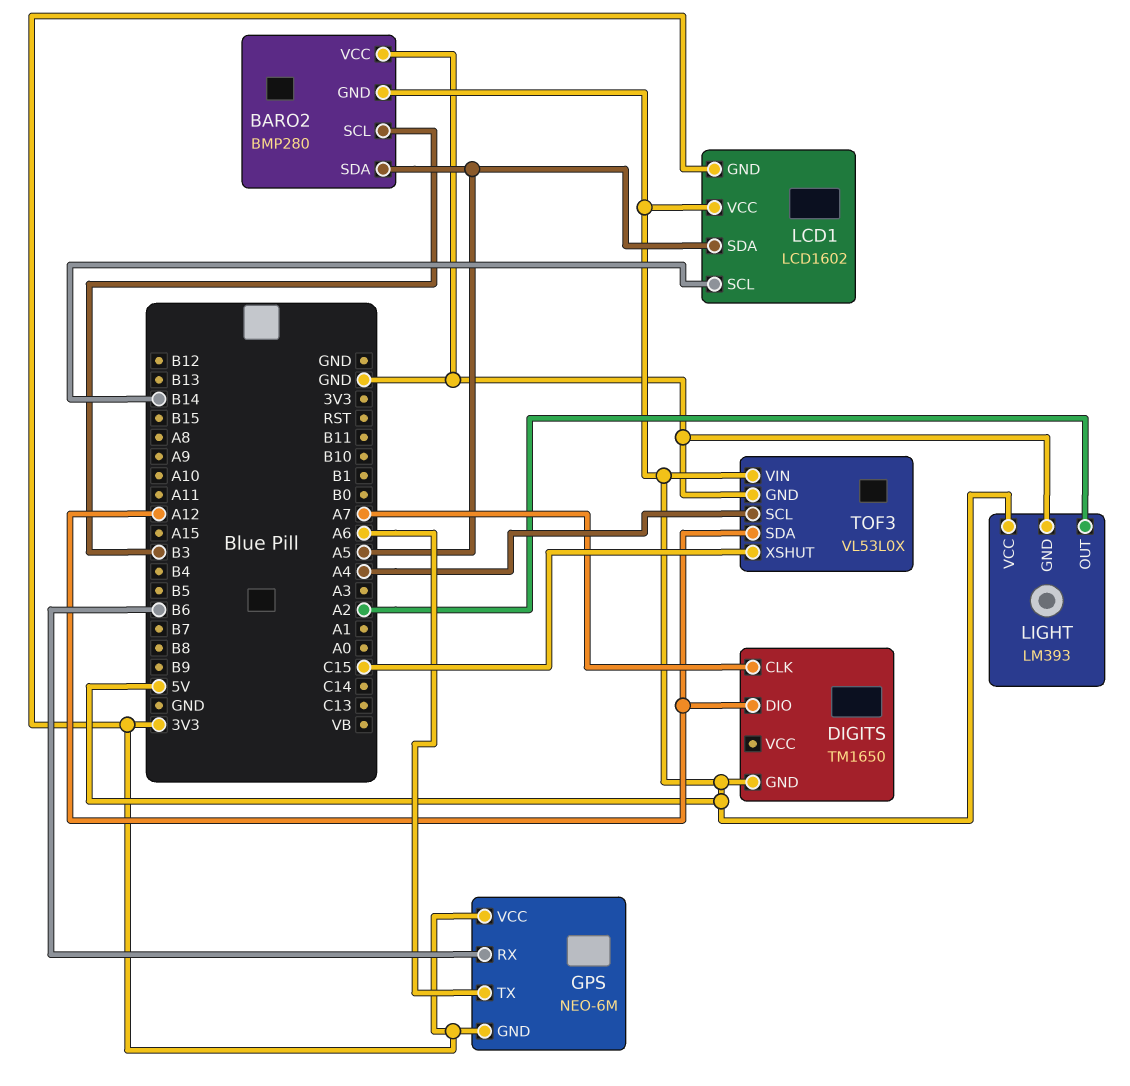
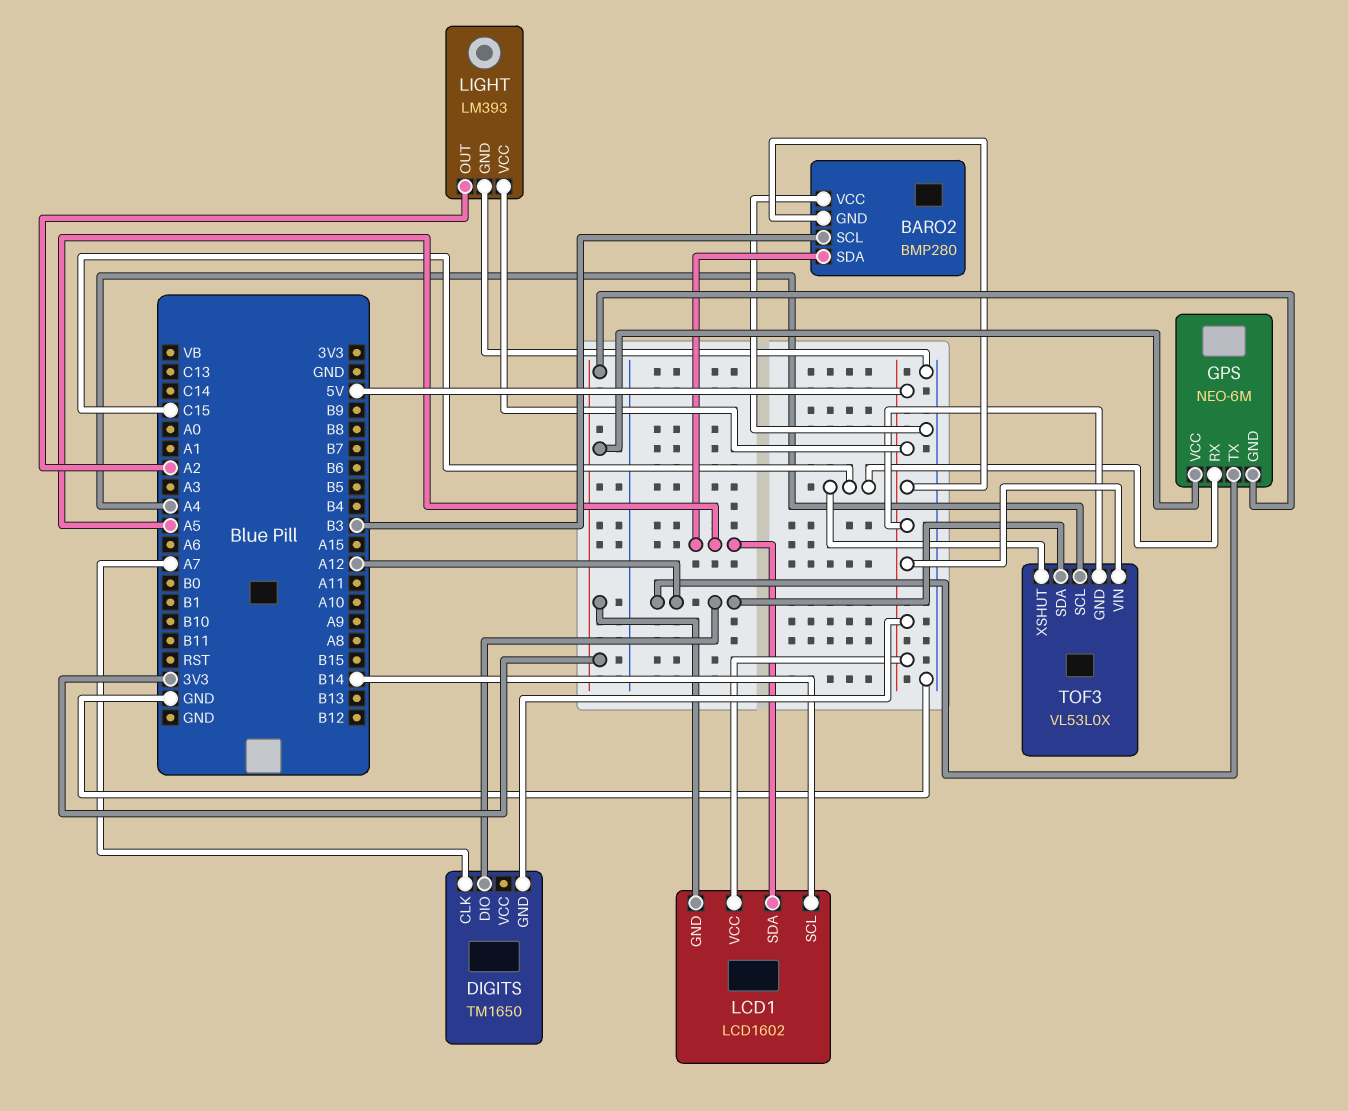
GPS pin RX: B6 -> C15
GPS pin TX: A6 -> A12
TOF3 pin GND: GND -> 5V

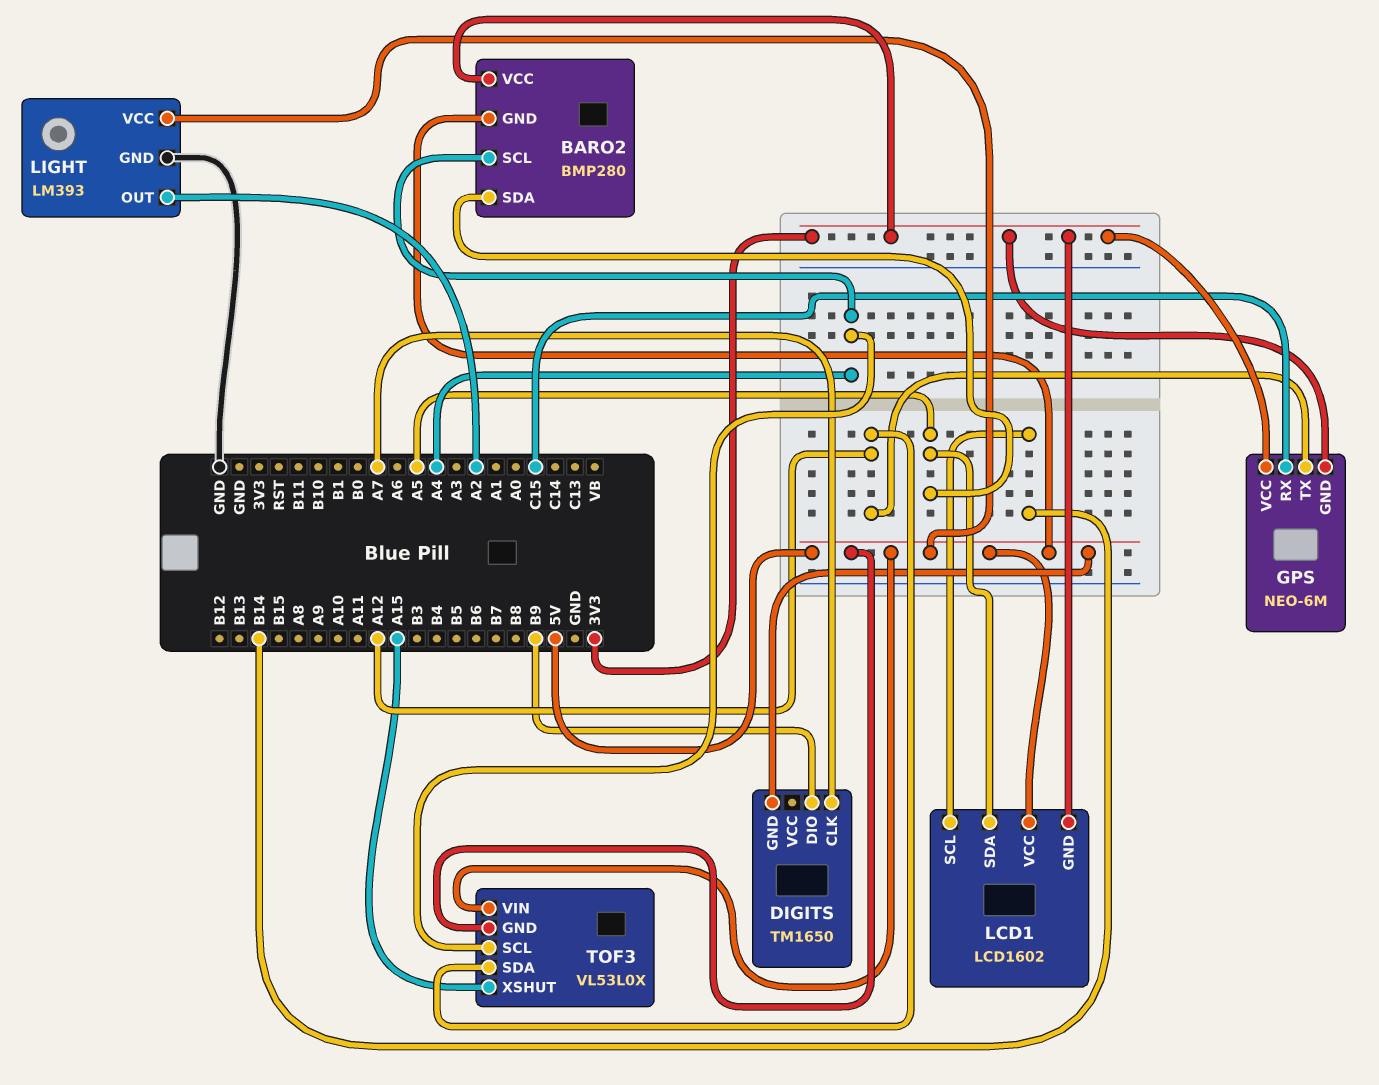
BARO2 pin SCL: B3 -> A4
BARO2 pin VCC: GND -> 3V3
DIGITS pin DIO: A12 -> B9
TOF3 pin XSHUT: C15 -> A15

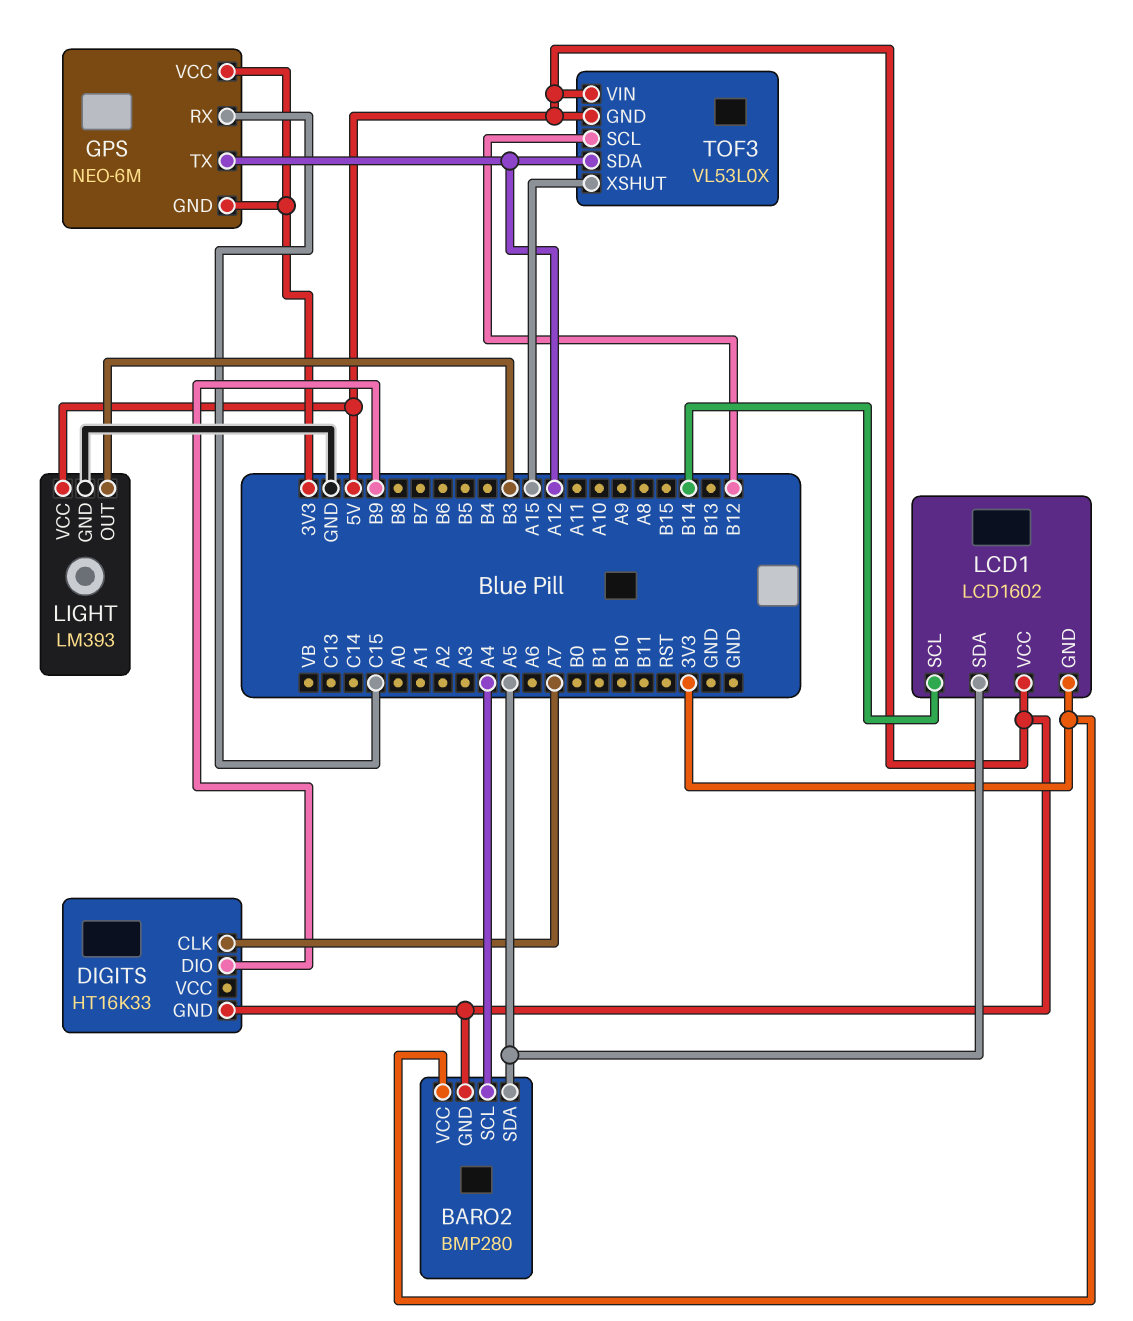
DIGITS: TM1650 -> HT16K33
LIGHT pin OUT: A2 -> B3
TOF3 pin SCL: A4 -> B12

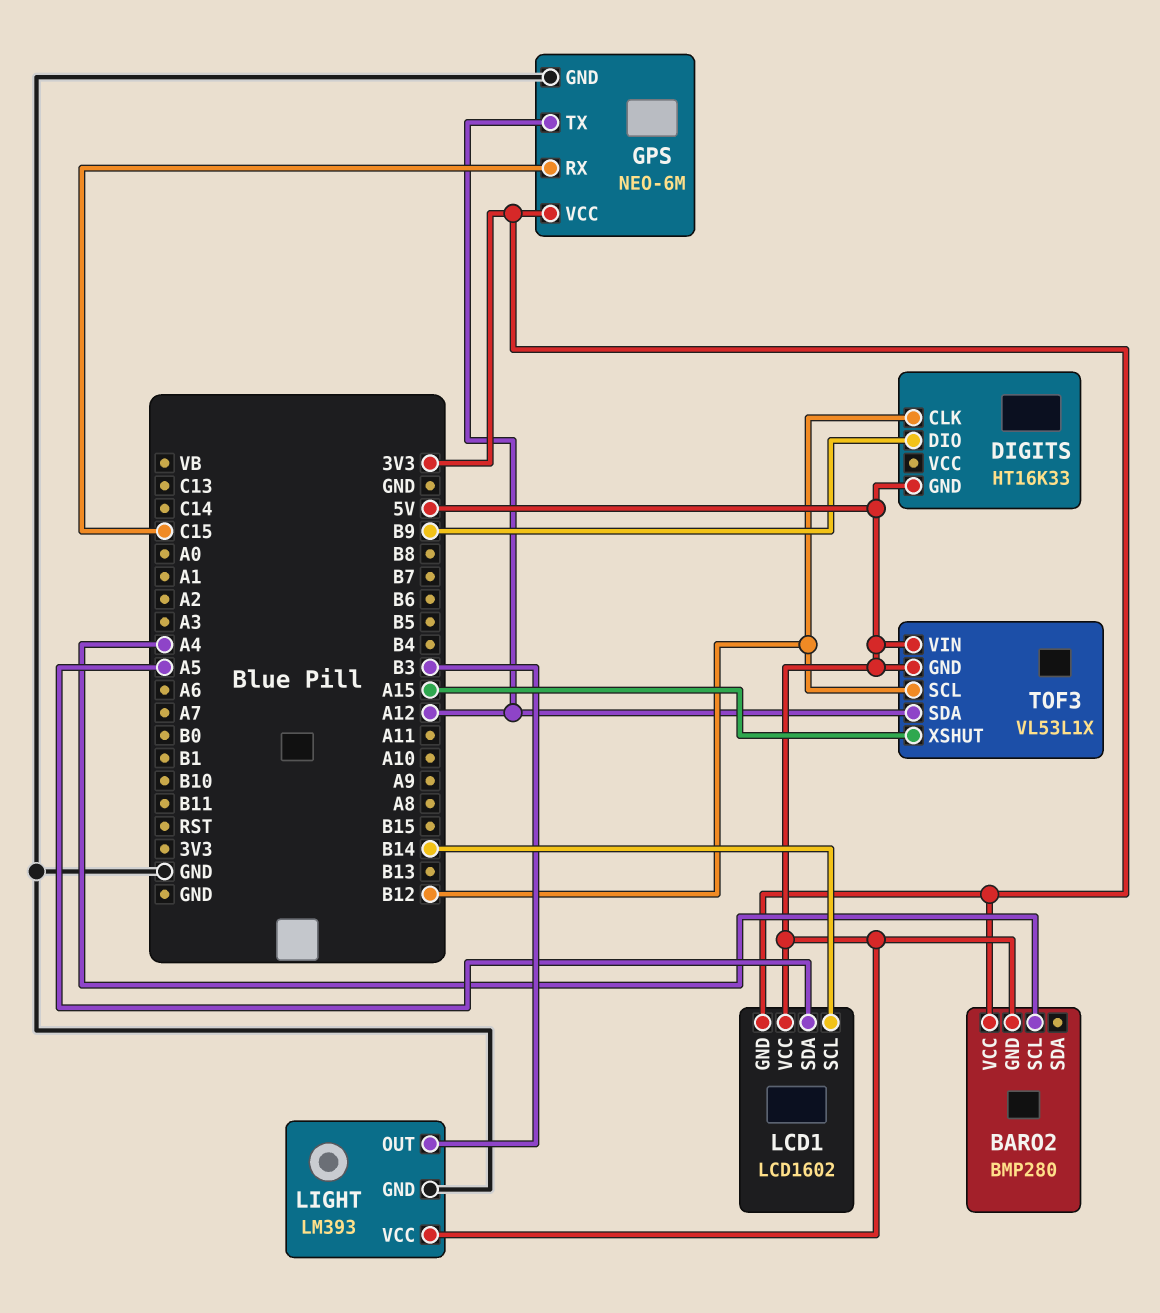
BARO2 pin SDA: A5 -> none
DIGITS pin CLK: A7 -> B12
GPS pin GND: 3V3 -> GND
TOF3: VL53L0X -> VL53L1X

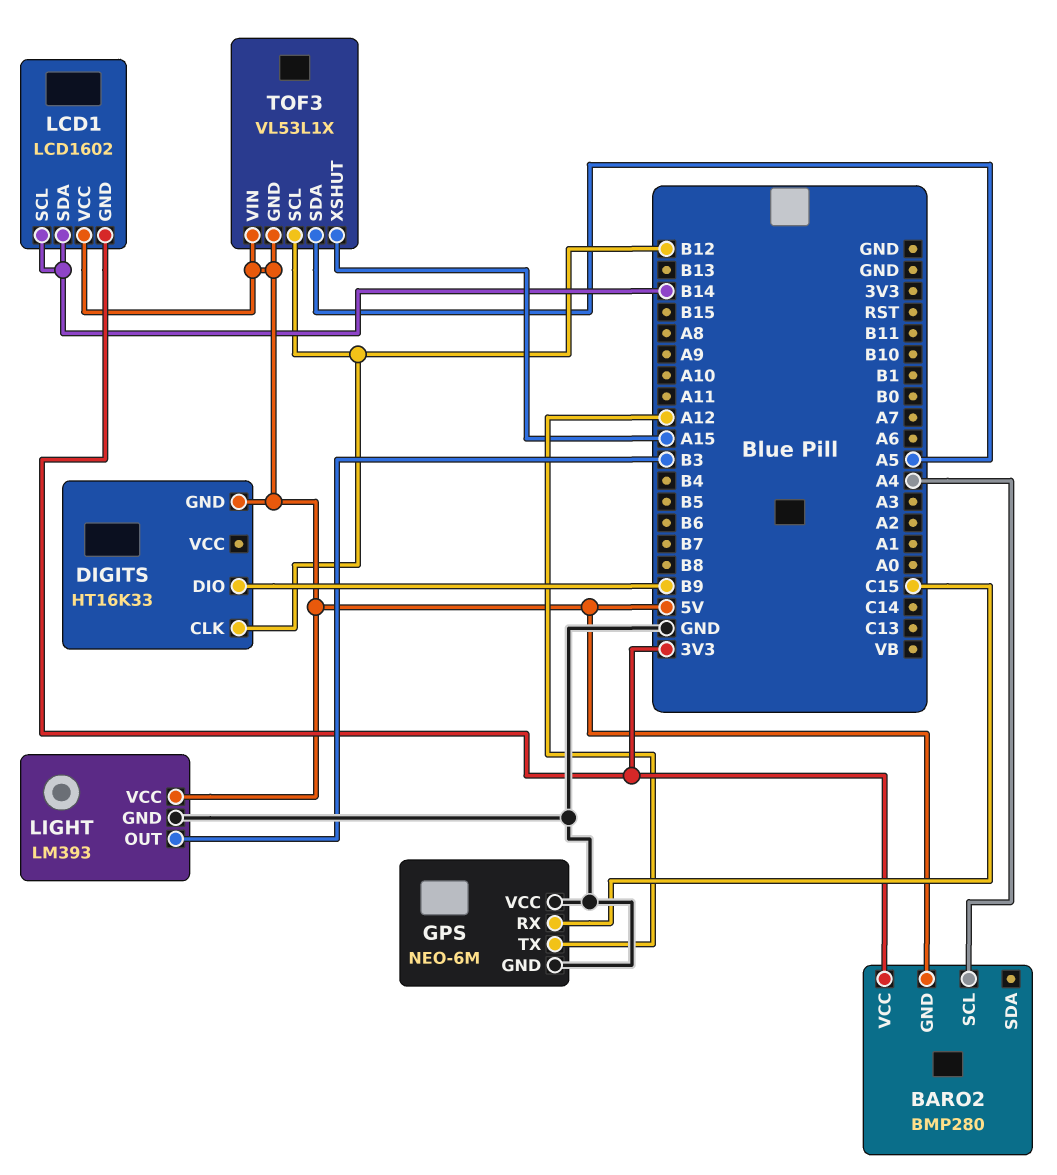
GPS pin VCC: 3V3 -> GND
LCD1 pin SDA: A5 -> B14
TOF3 pin SDA: A12 -> A5

